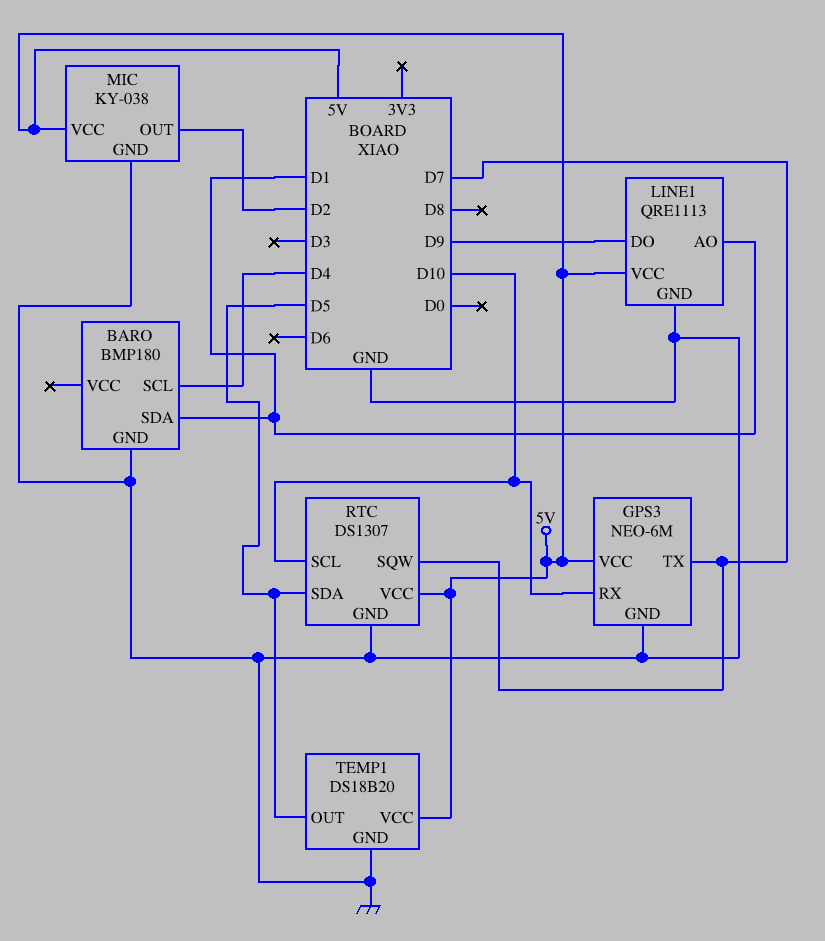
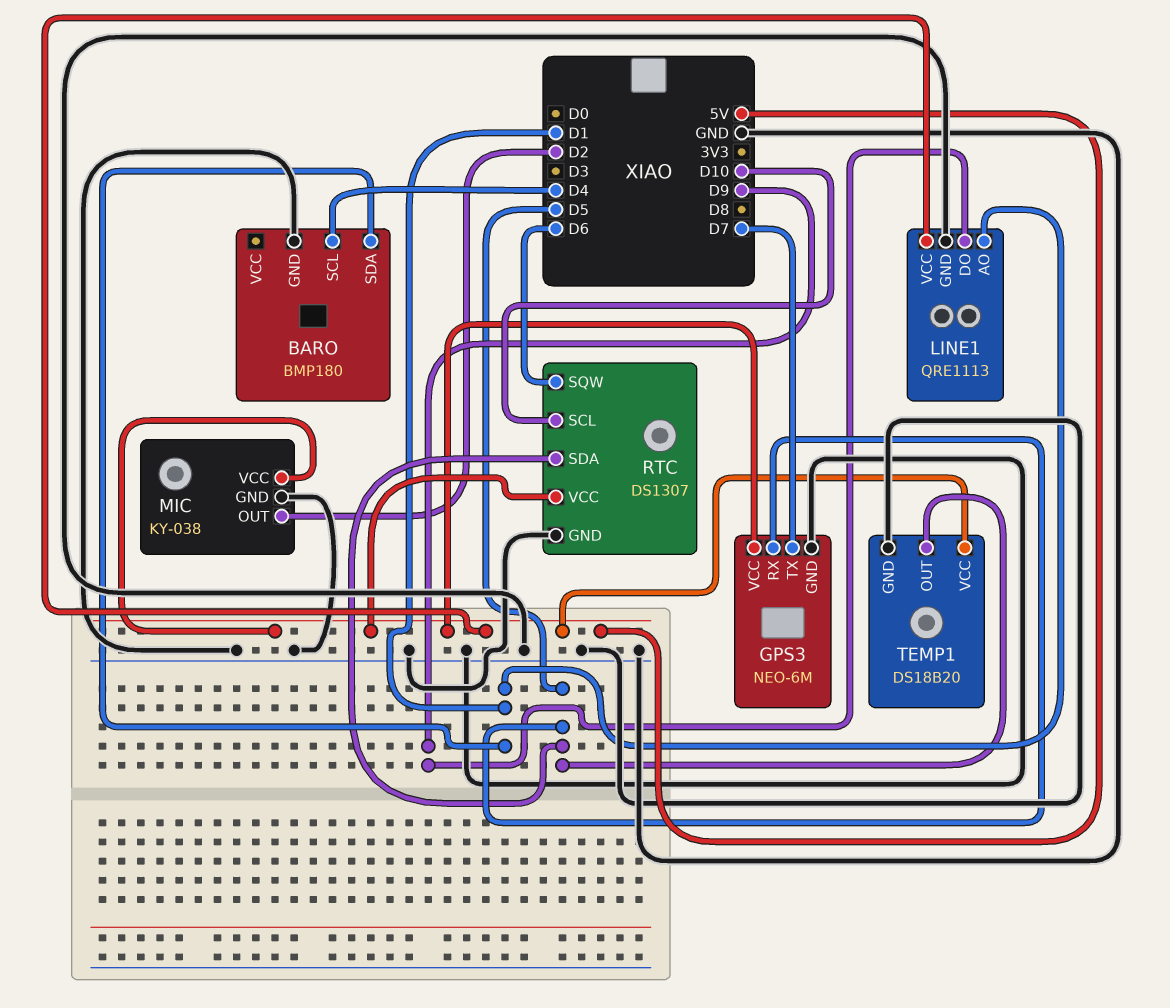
GPS3 pin RX: D10 -> D5
RTC pin SQW: D7 -> D6

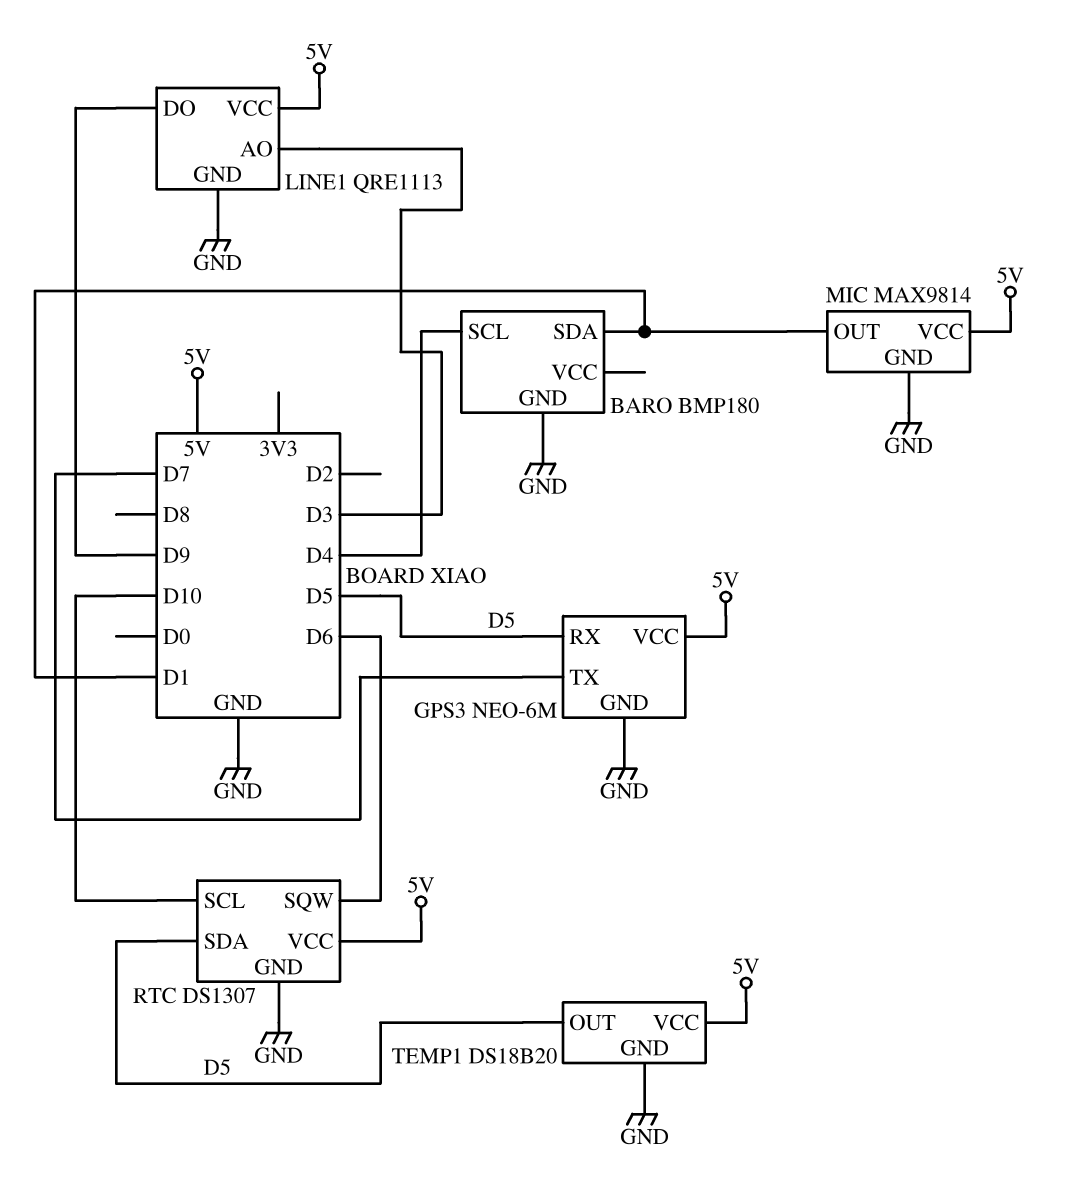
LINE1 pin AO: D1 -> D3
MIC: KY-038 -> MAX9814
MIC pin OUT: D2 -> D1

